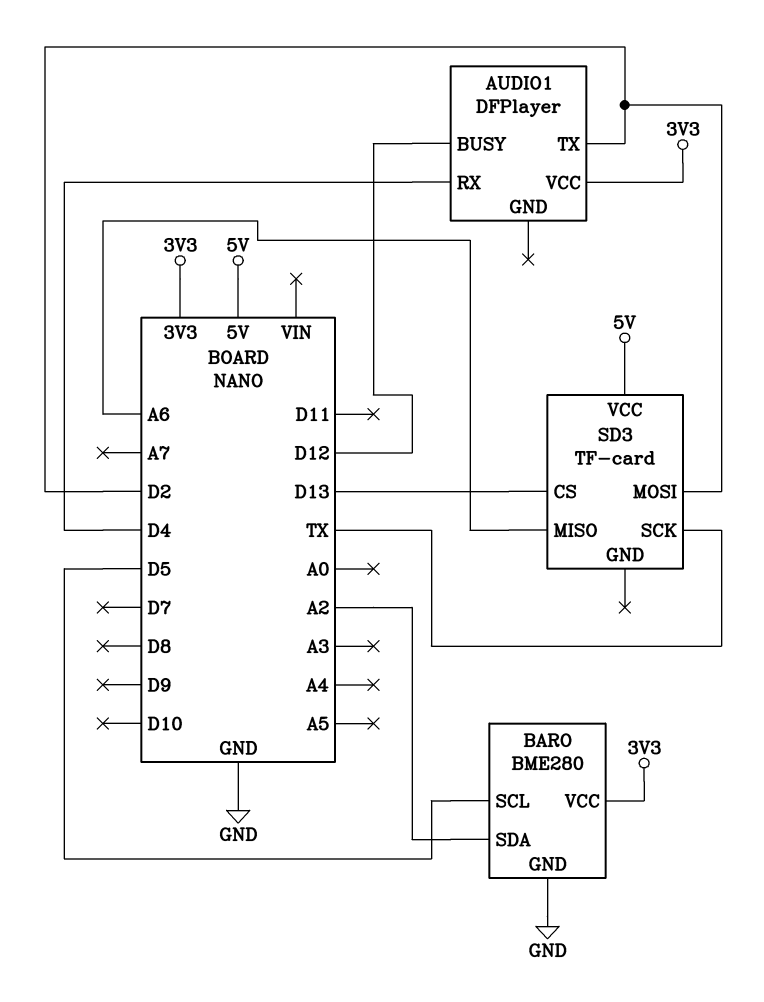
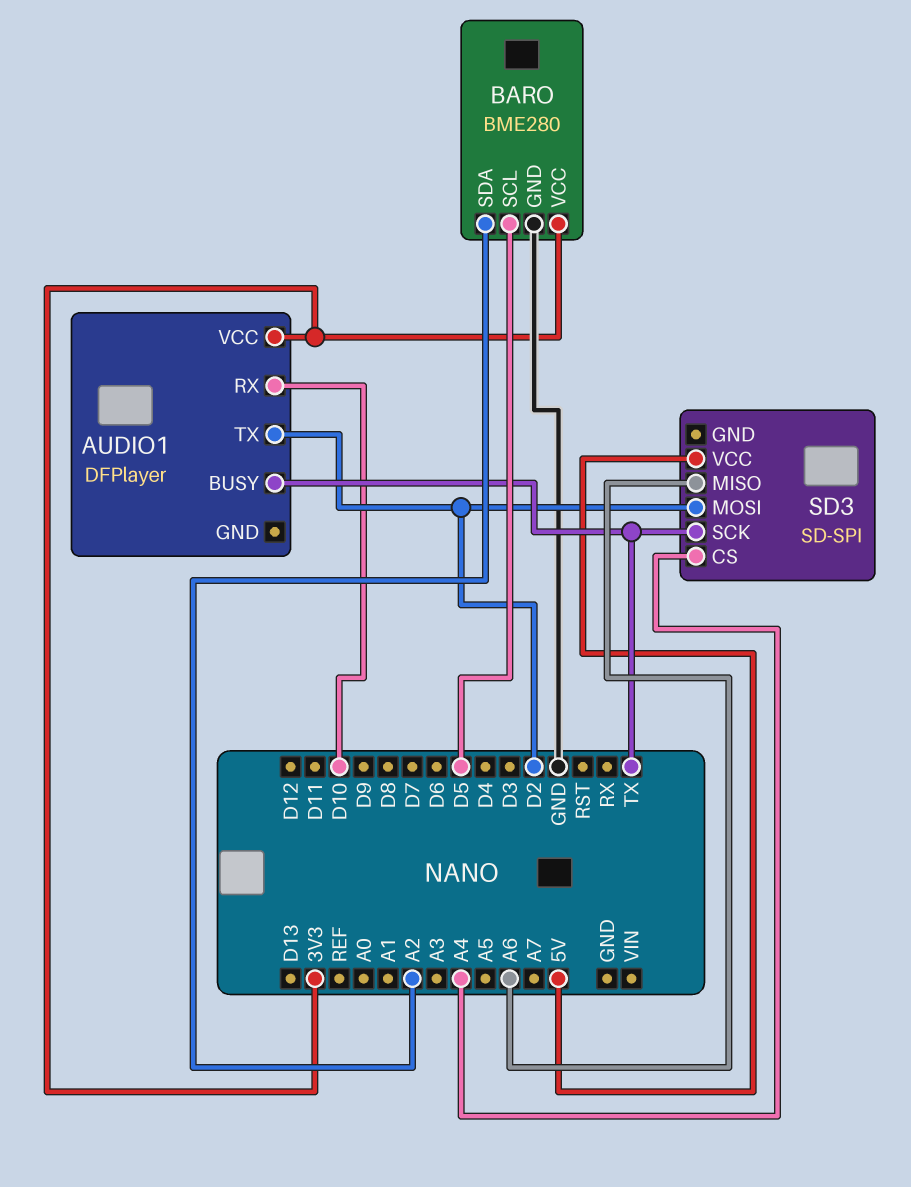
AUDIO1 pin BUSY: D12 -> TX
AUDIO1 pin RX: D4 -> D10
SD3: TF-card -> SD-SPI
SD3 pin CS: D13 -> A4

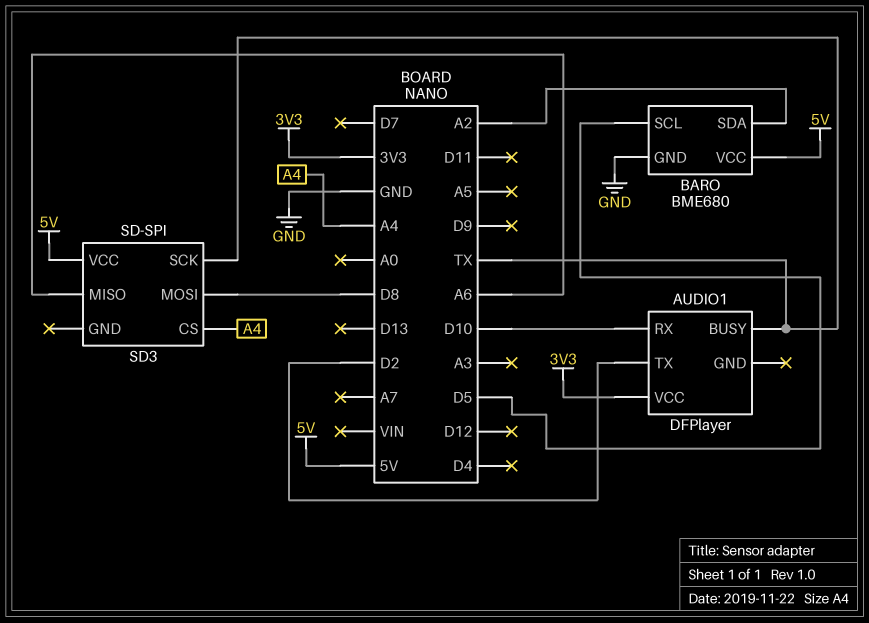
BARO: BME280 -> BME680
BARO pin VCC: 3V3 -> 5V
SD3 pin MOSI: D2 -> D8

